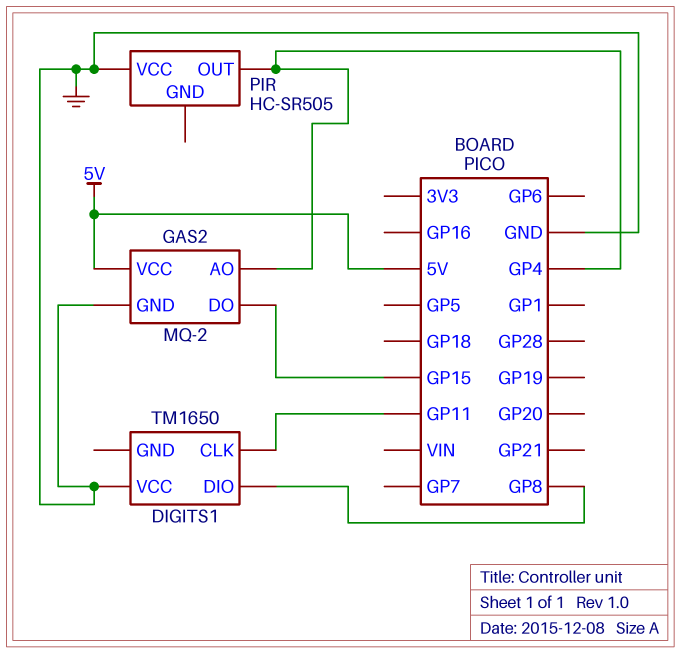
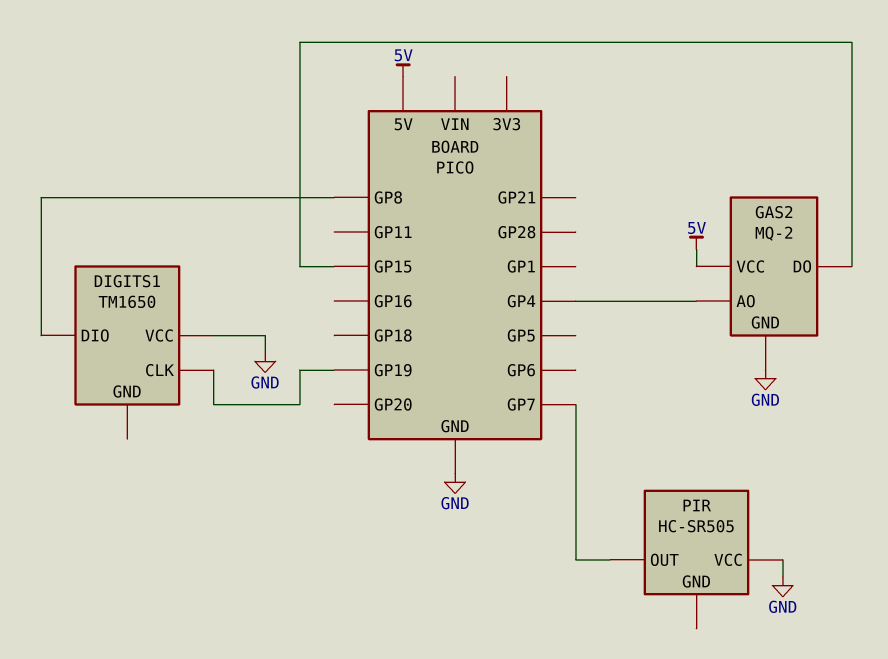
DIGITS1 pin CLK: GP11 -> GP19
PIR pin OUT: GP4 -> GP7

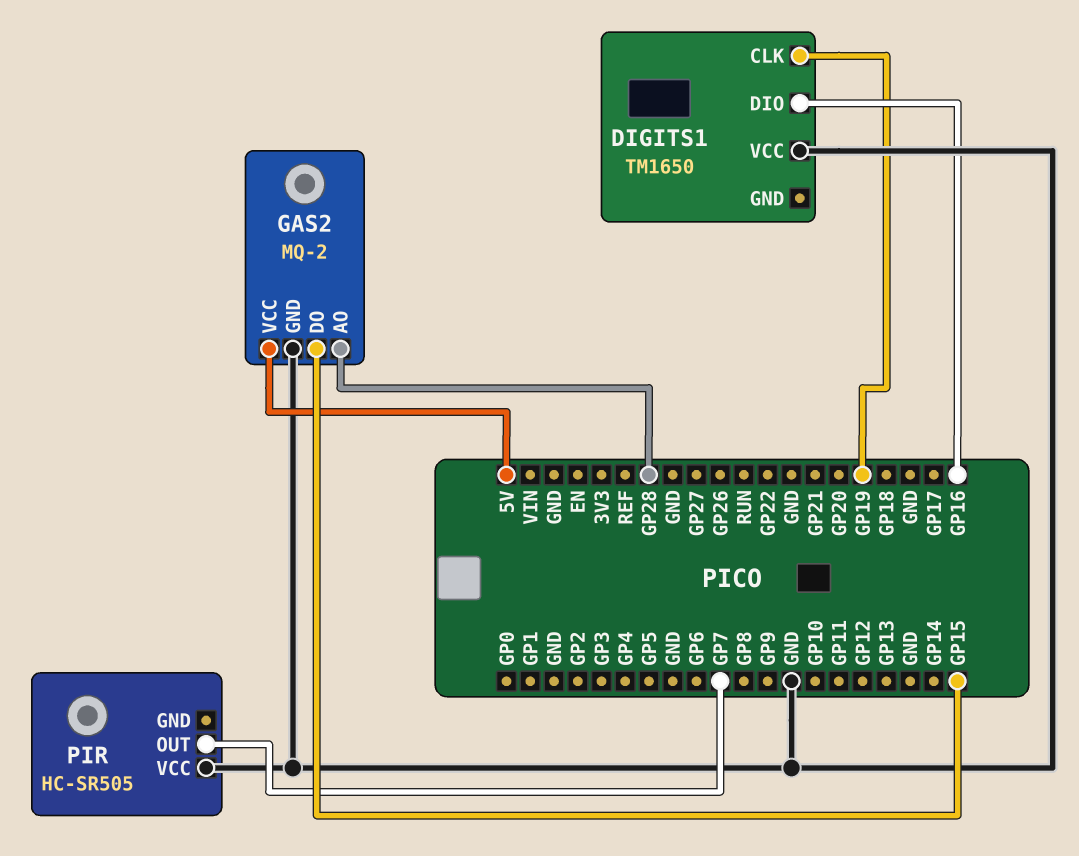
DIGITS1 pin DIO: GP8 -> GP16
GAS2 pin AO: GP4 -> GP28

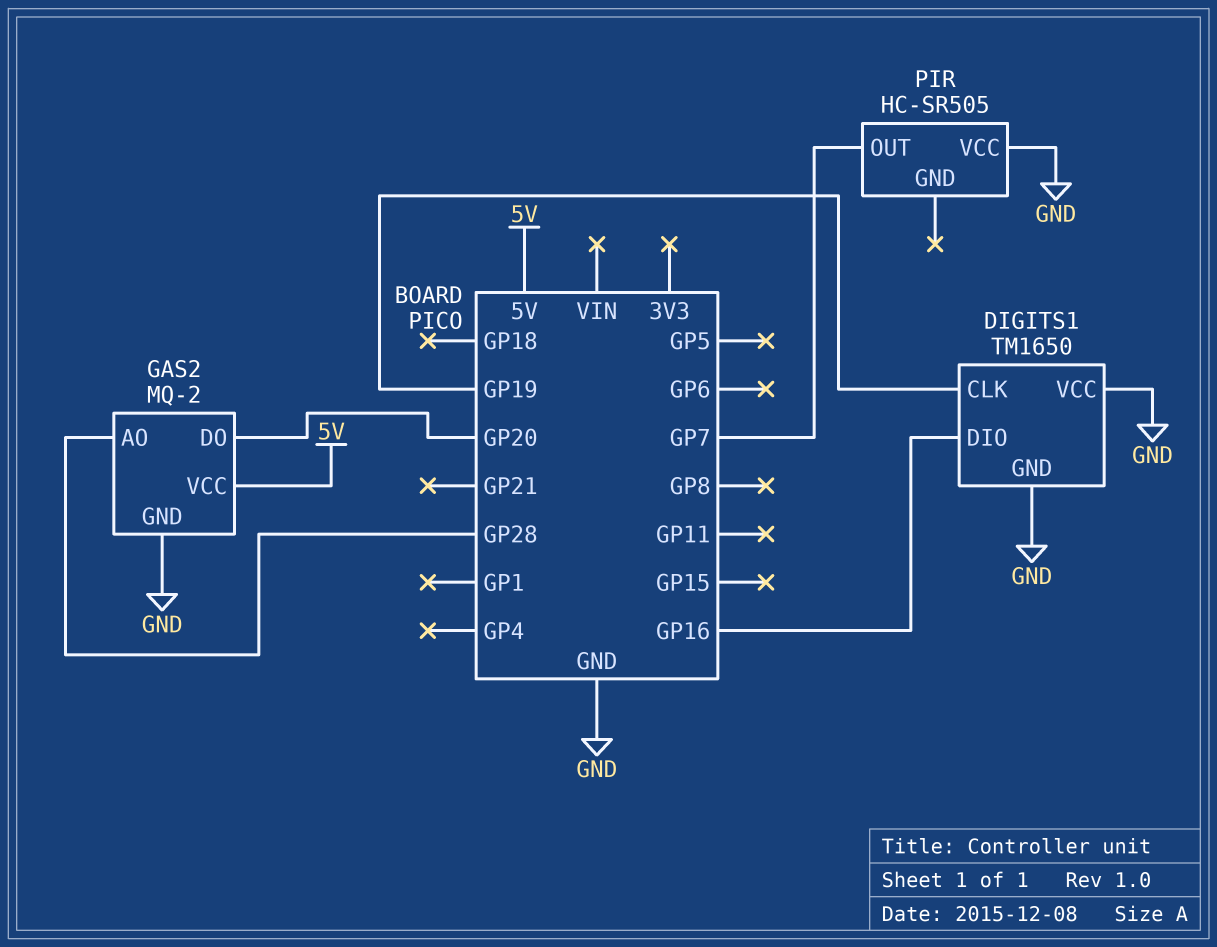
DIGITS1 pin GND: none -> GND
GAS2 pin DO: GP15 -> GP20

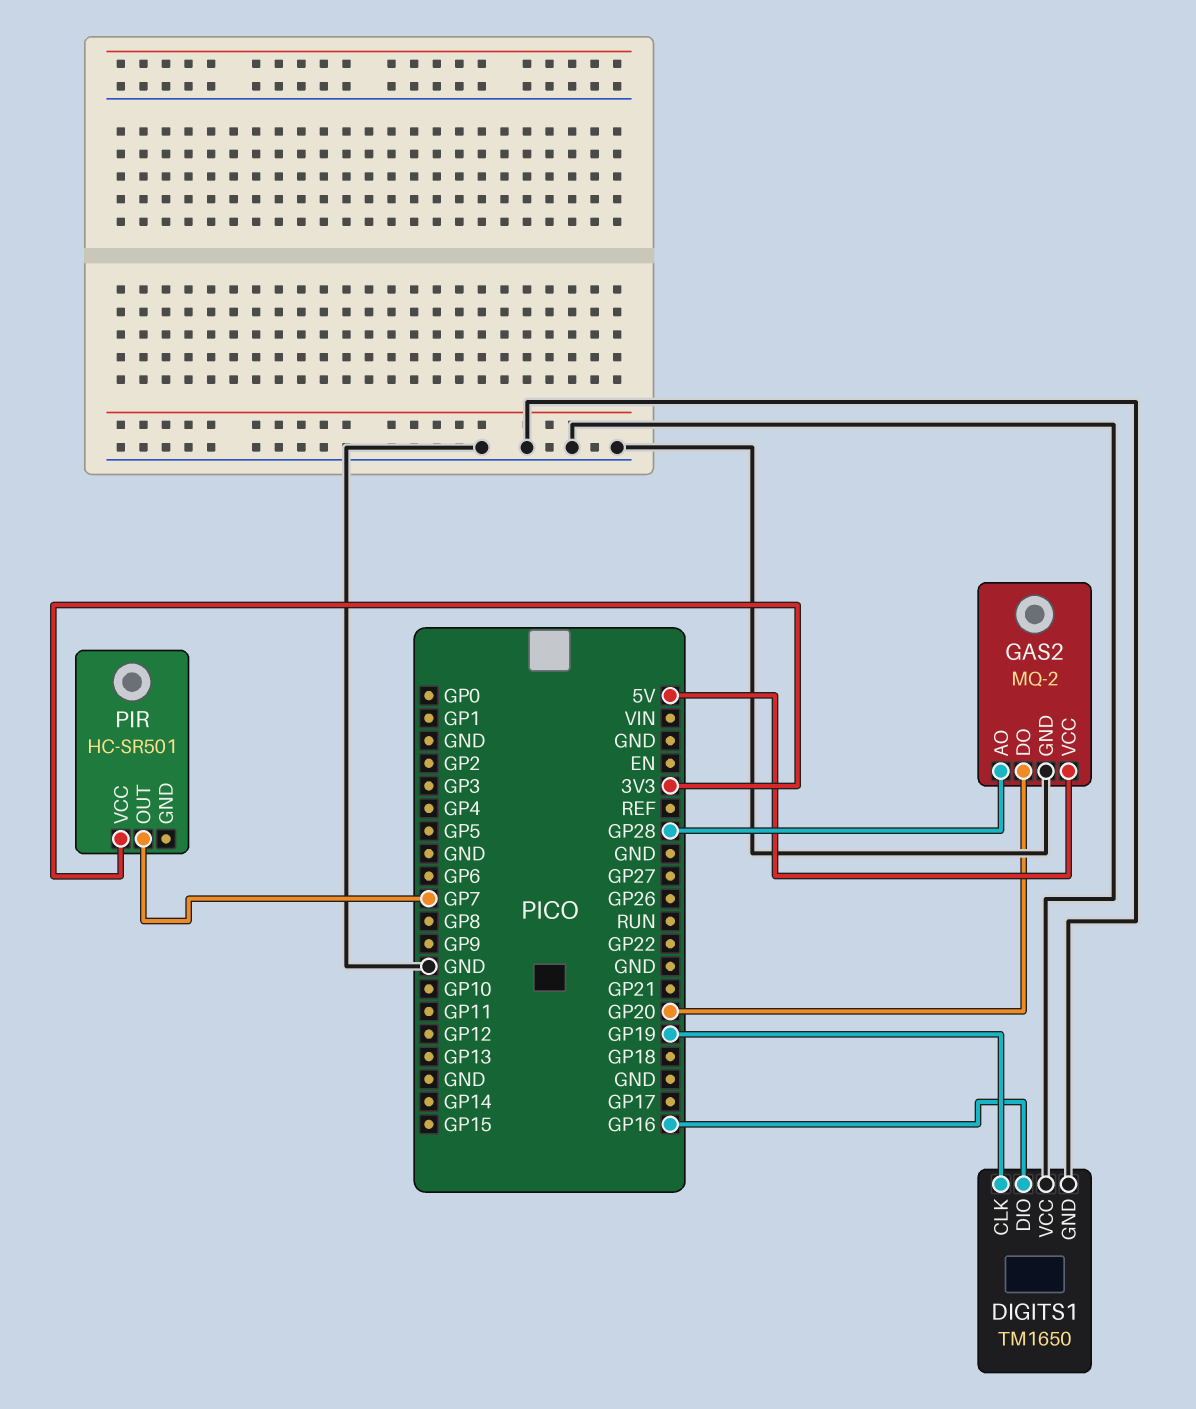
PIR: HC-SR505 -> HC-SR501
PIR pin VCC: GND -> 3V3

